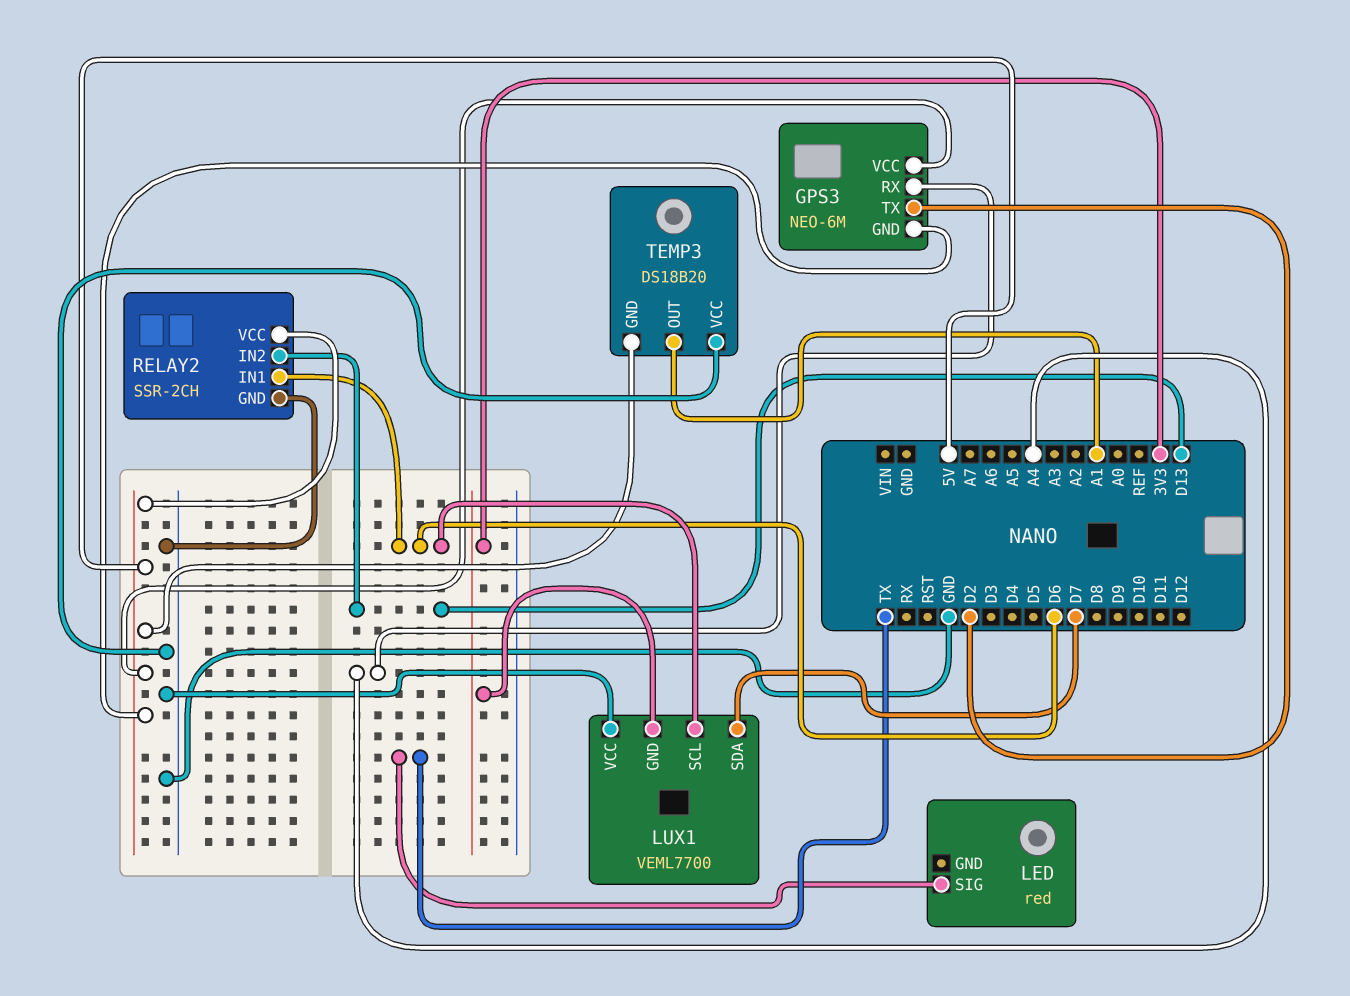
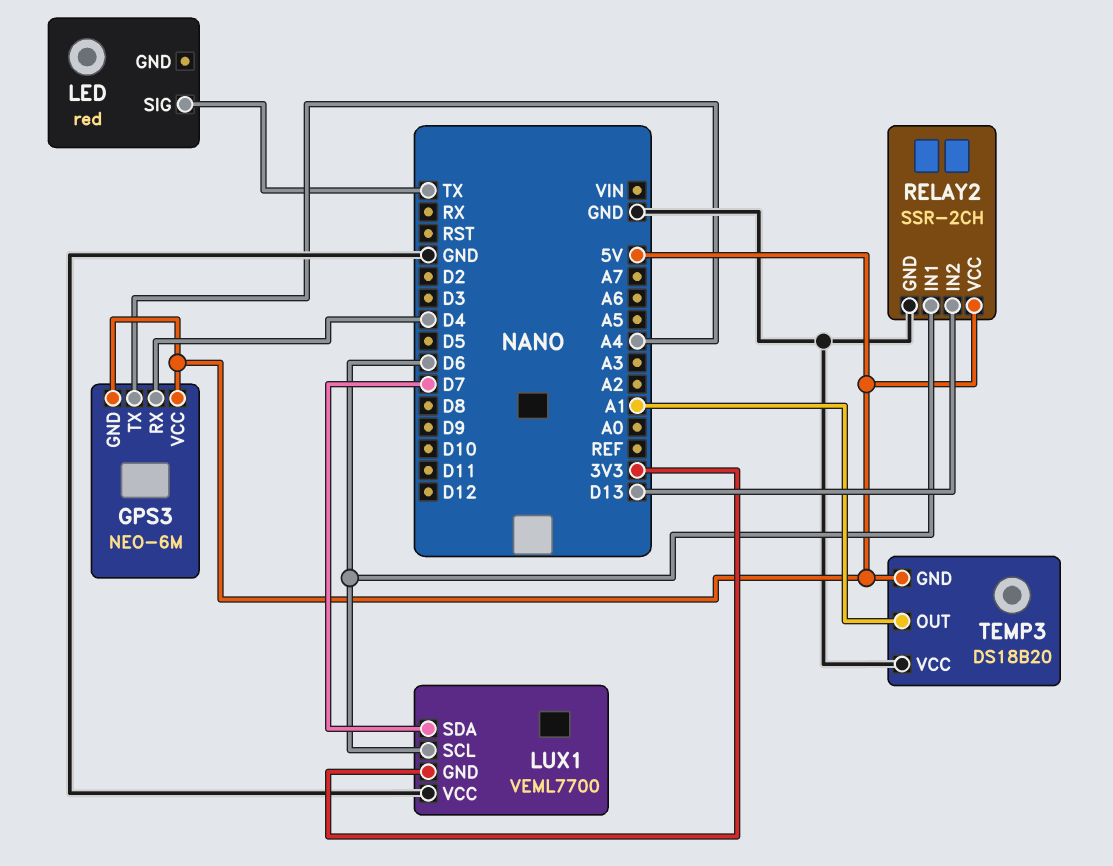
GPS3 pin RX: A4 -> D4
GPS3 pin TX: D2 -> A4

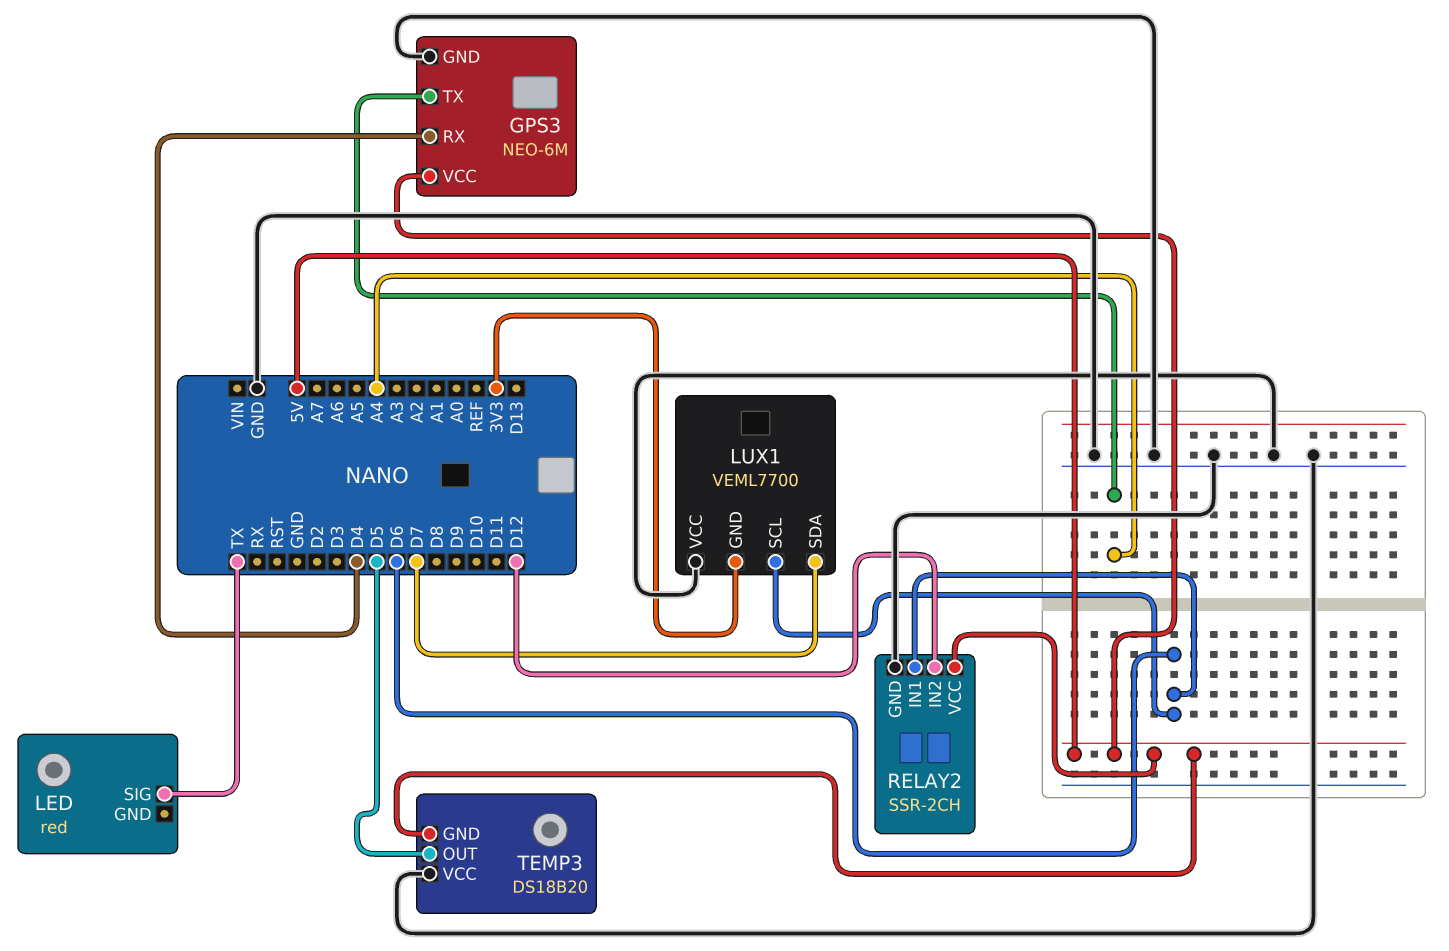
GPS3 pin GND: 5V -> GND
RELAY2 pin IN2: D13 -> D12
TEMP3 pin OUT: A1 -> D5

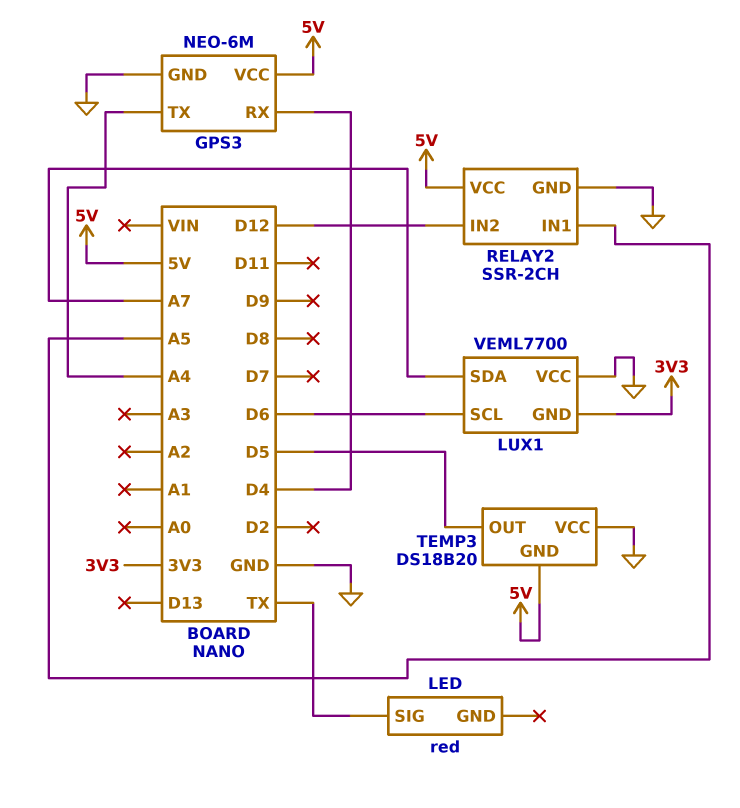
LUX1 pin SDA: D7 -> A7
RELAY2 pin IN1: D6 -> A5

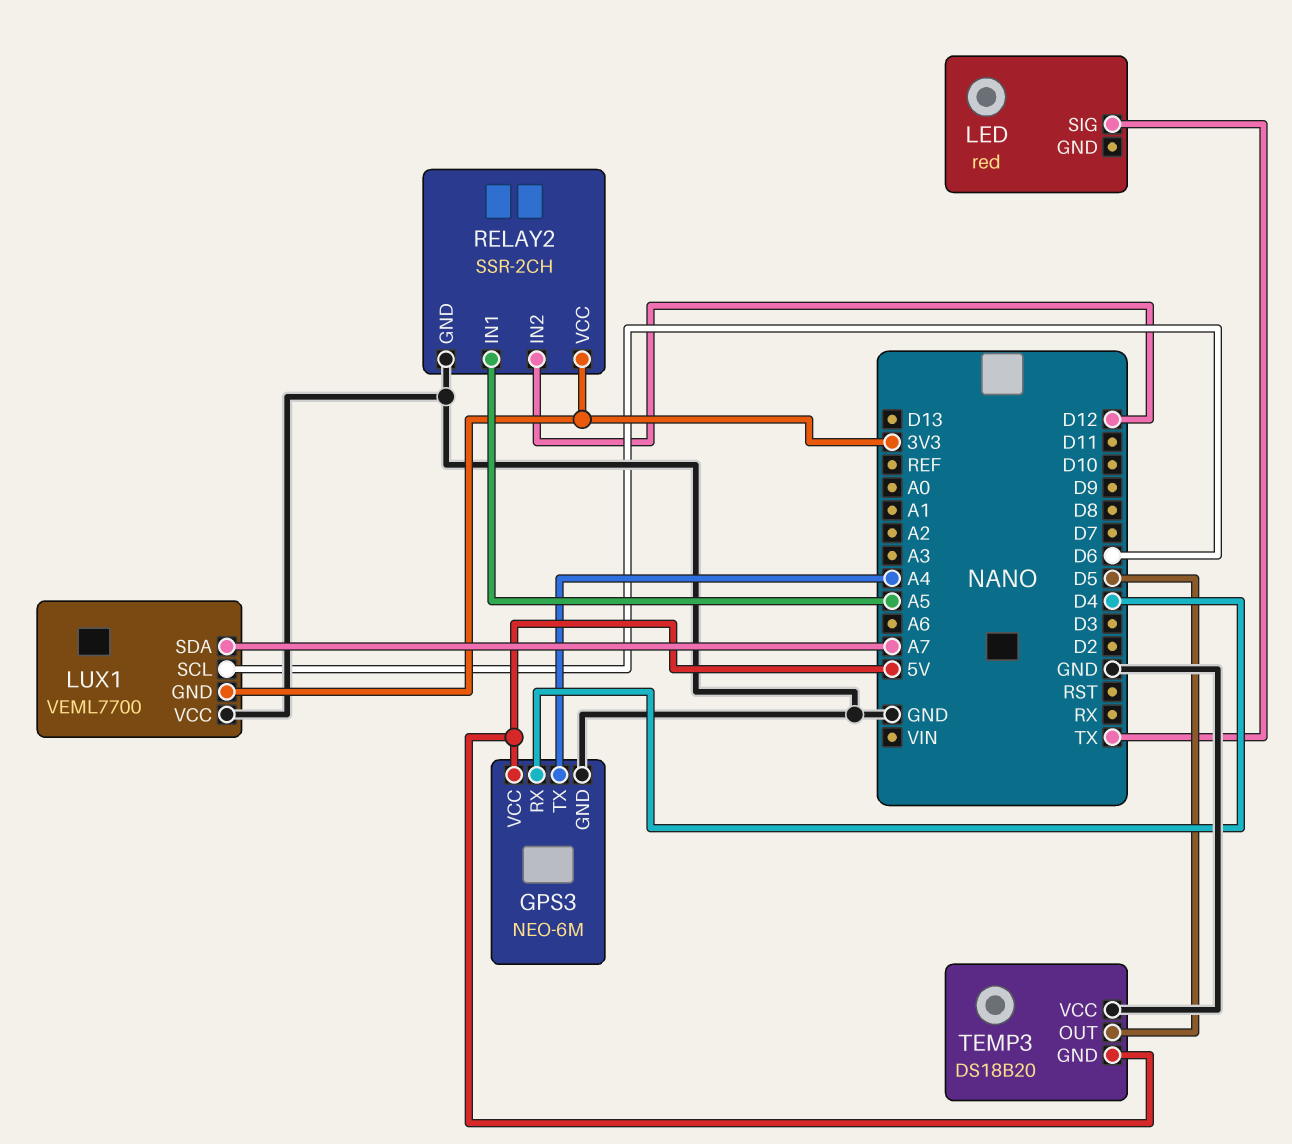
RELAY2 pin VCC: 5V -> 3V3

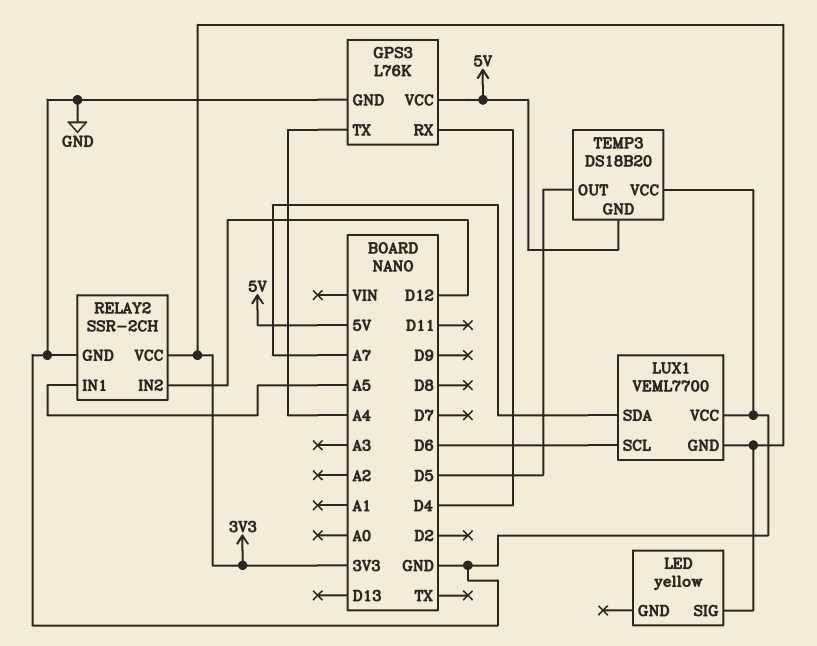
GPS3: NEO-6M -> L76K
LED: red -> yellow
LED pin SIG: TX -> 3V3

